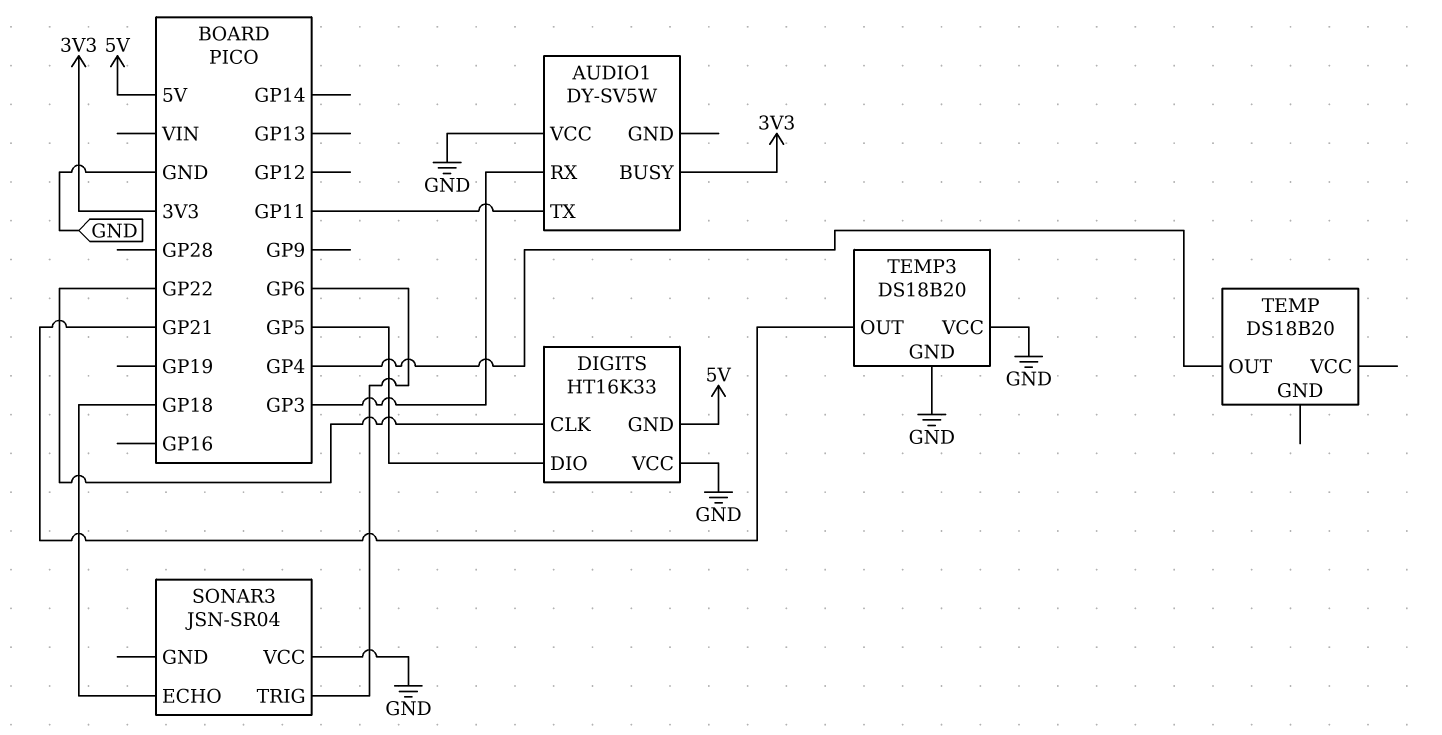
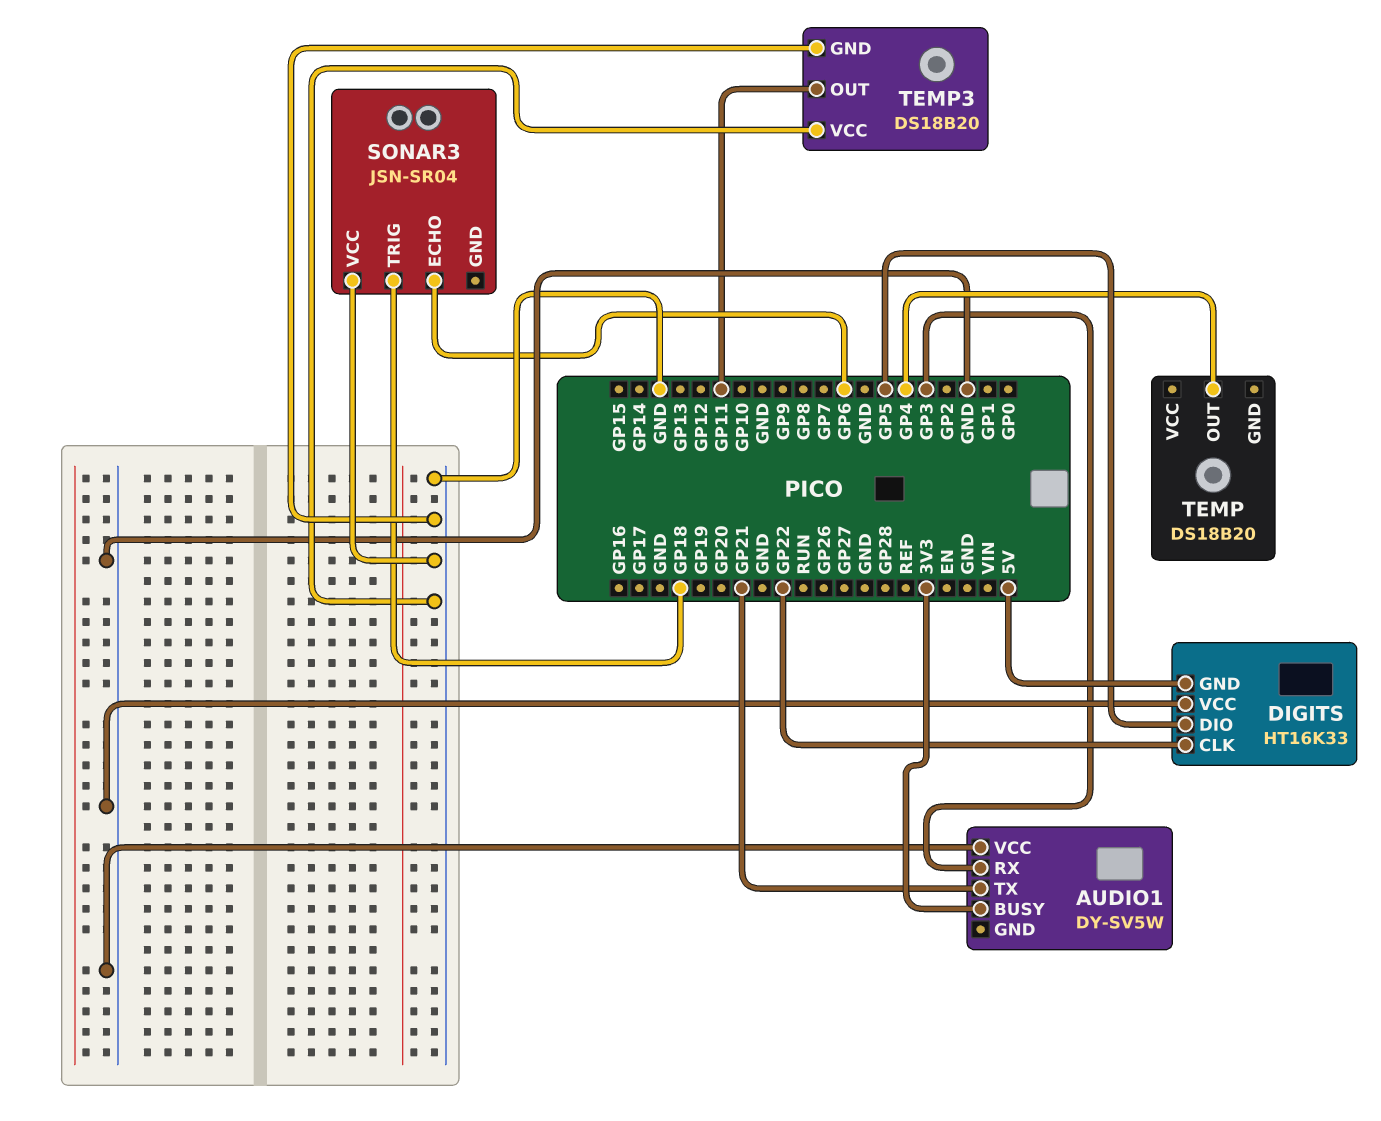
AUDIO1 pin TX: GP11 -> GP21
SONAR3 pin ECHO: GP18 -> GP6
SONAR3 pin TRIG: GP6 -> GP18
TEMP3 pin OUT: GP21 -> GP11

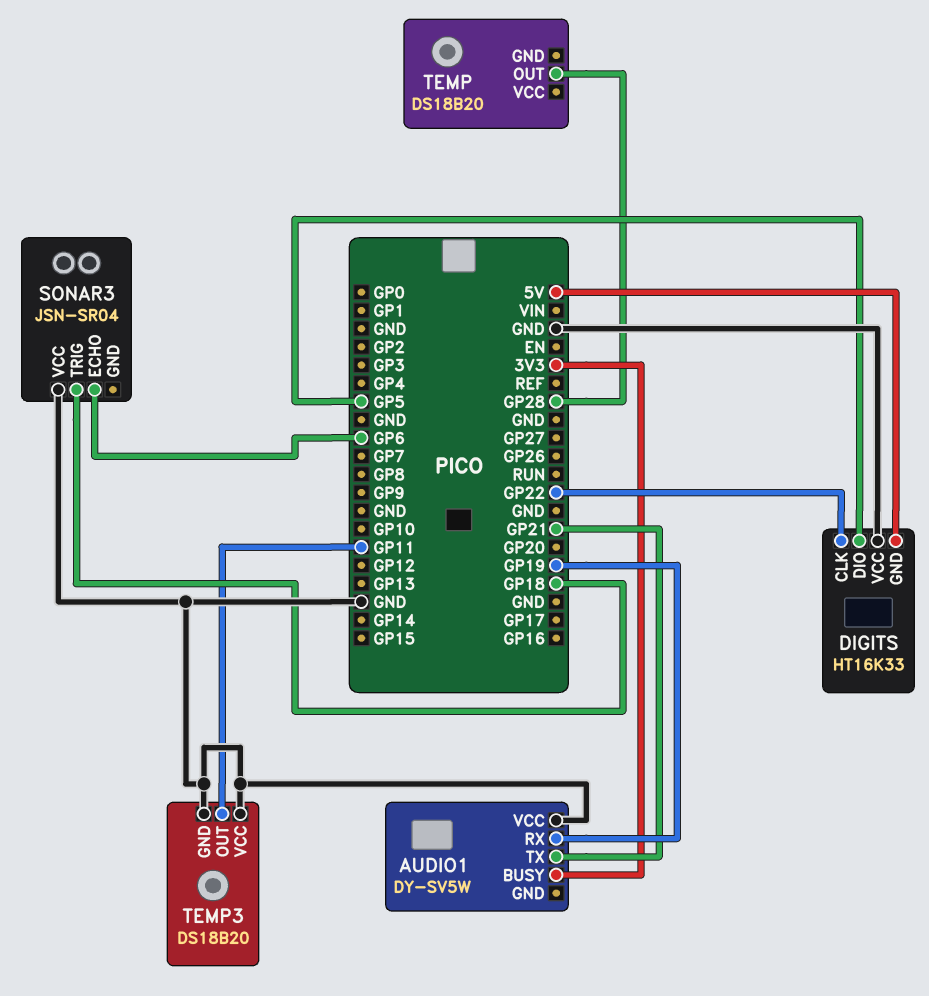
AUDIO1 pin RX: GP3 -> GP19
TEMP pin OUT: GP4 -> GP28

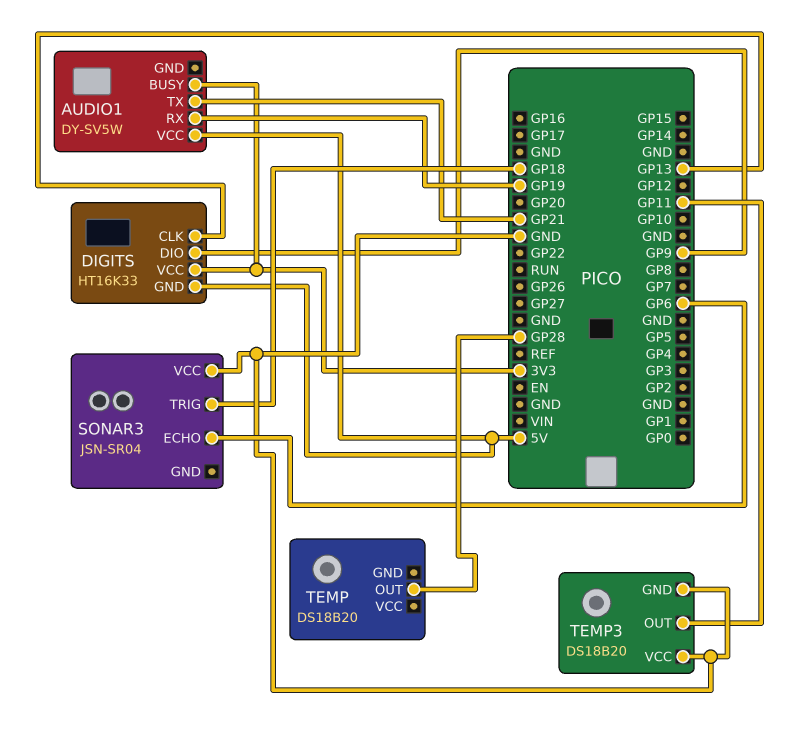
AUDIO1 pin VCC: GND -> 5V
DIGITS pin CLK: GP22 -> GP13
DIGITS pin DIO: GP5 -> GP9
DIGITS pin VCC: GND -> 3V3

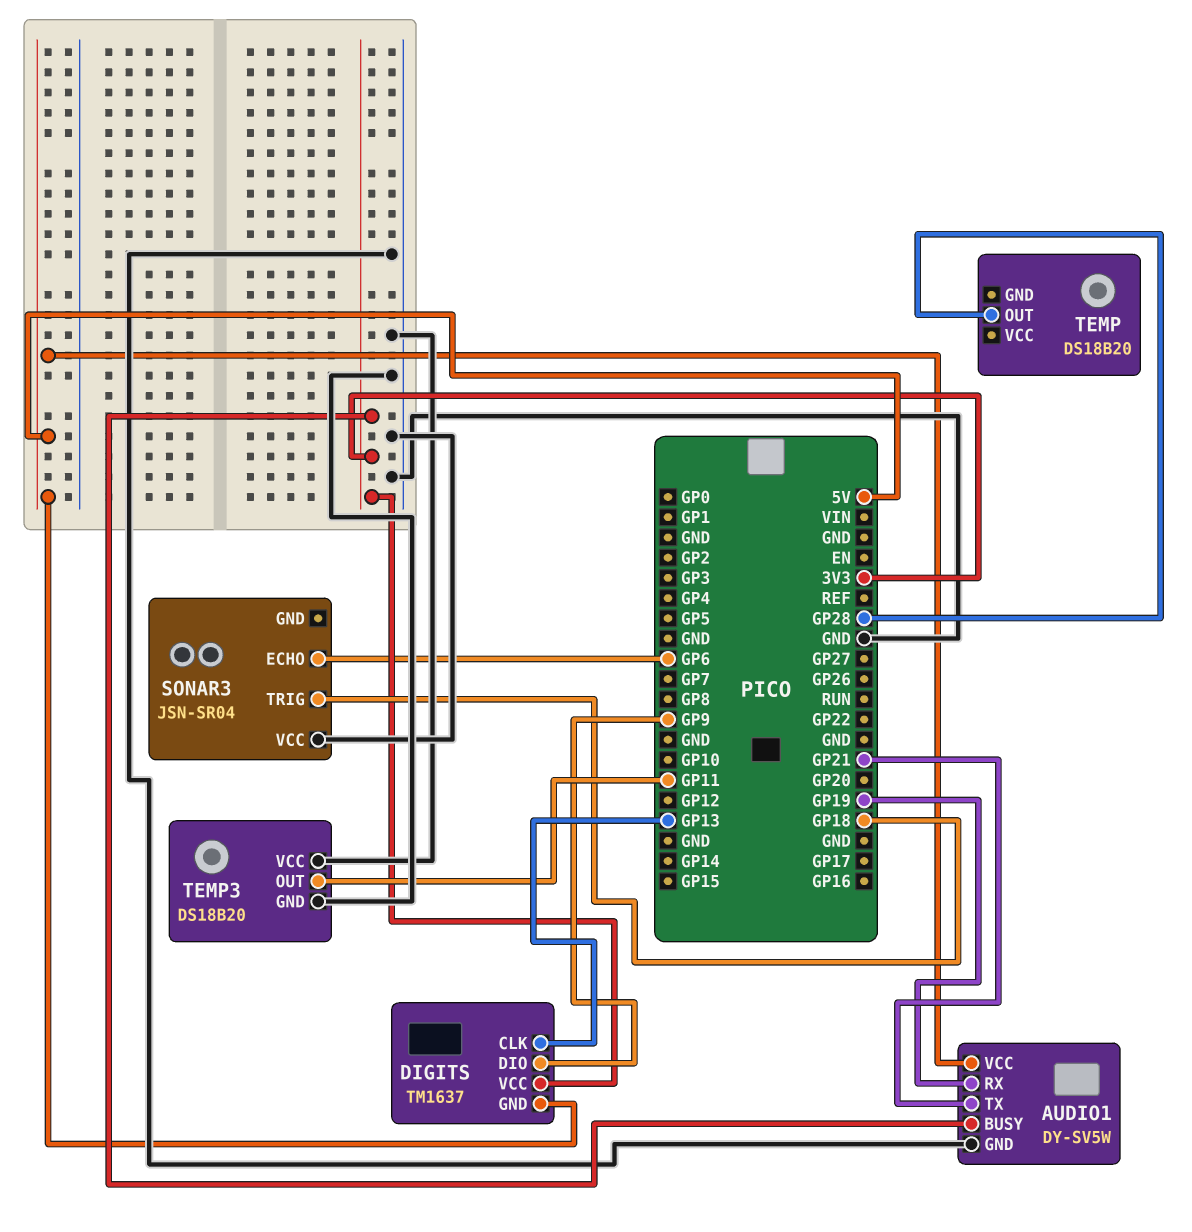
AUDIO1 pin GND: none -> GND
DIGITS: HT16K33 -> TM1637

